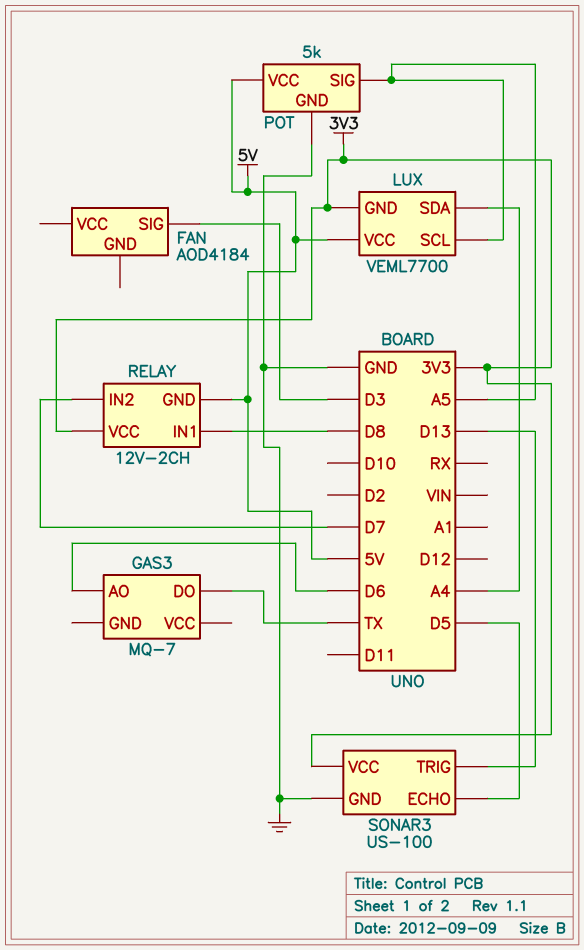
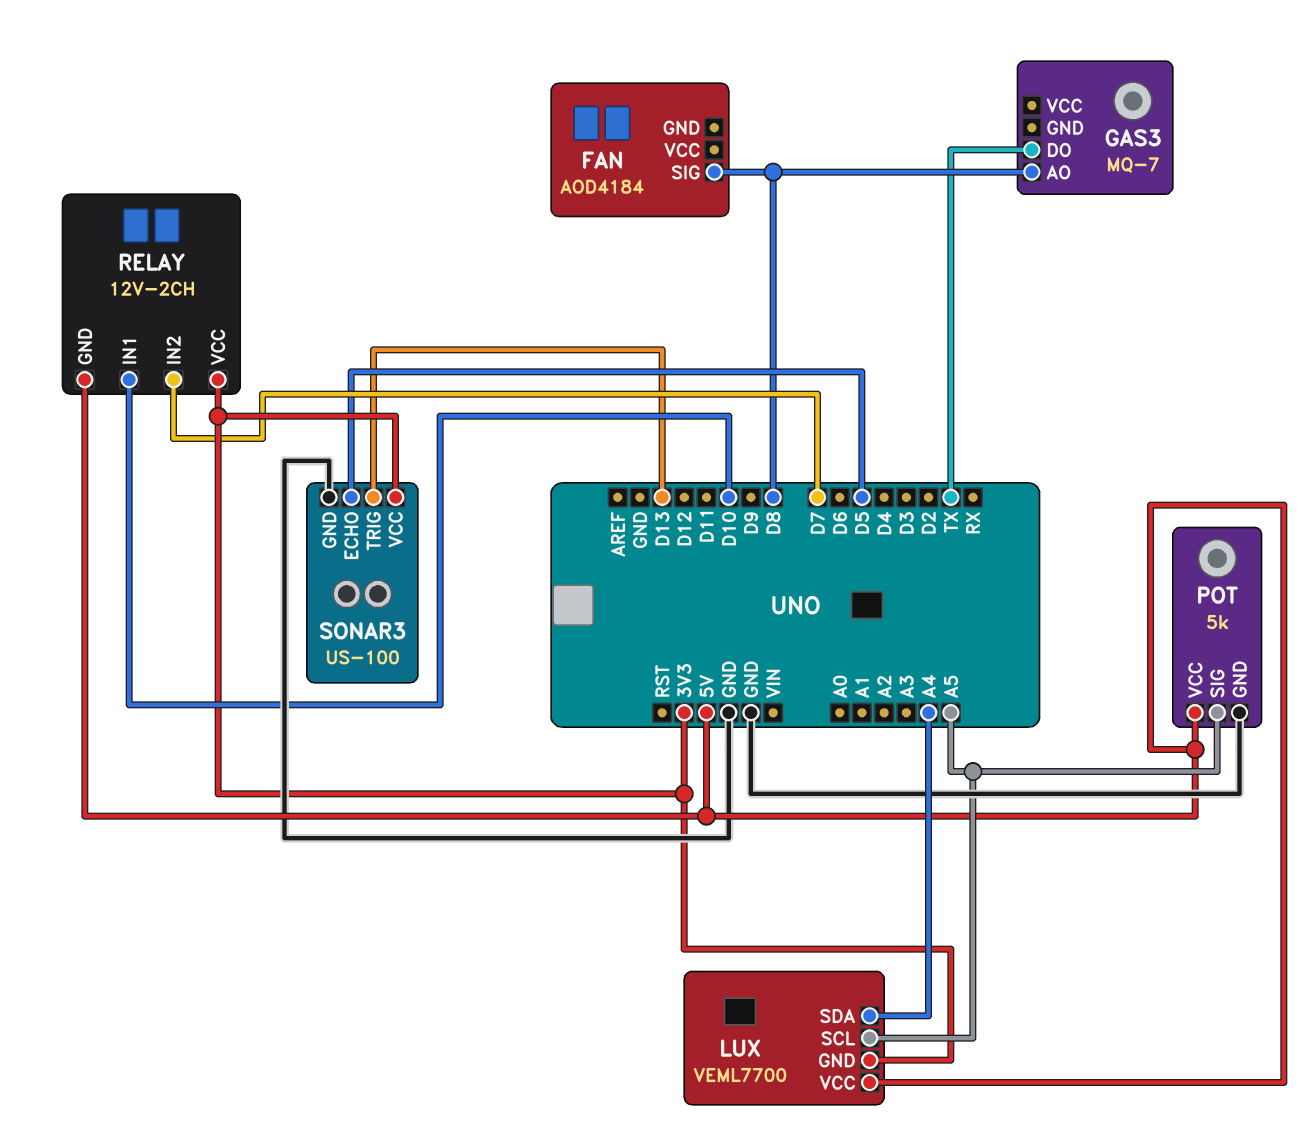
FAN pin SIG: D3 -> D8
GAS3 pin AO: D6 -> D8
RELAY pin IN1: D8 -> D10

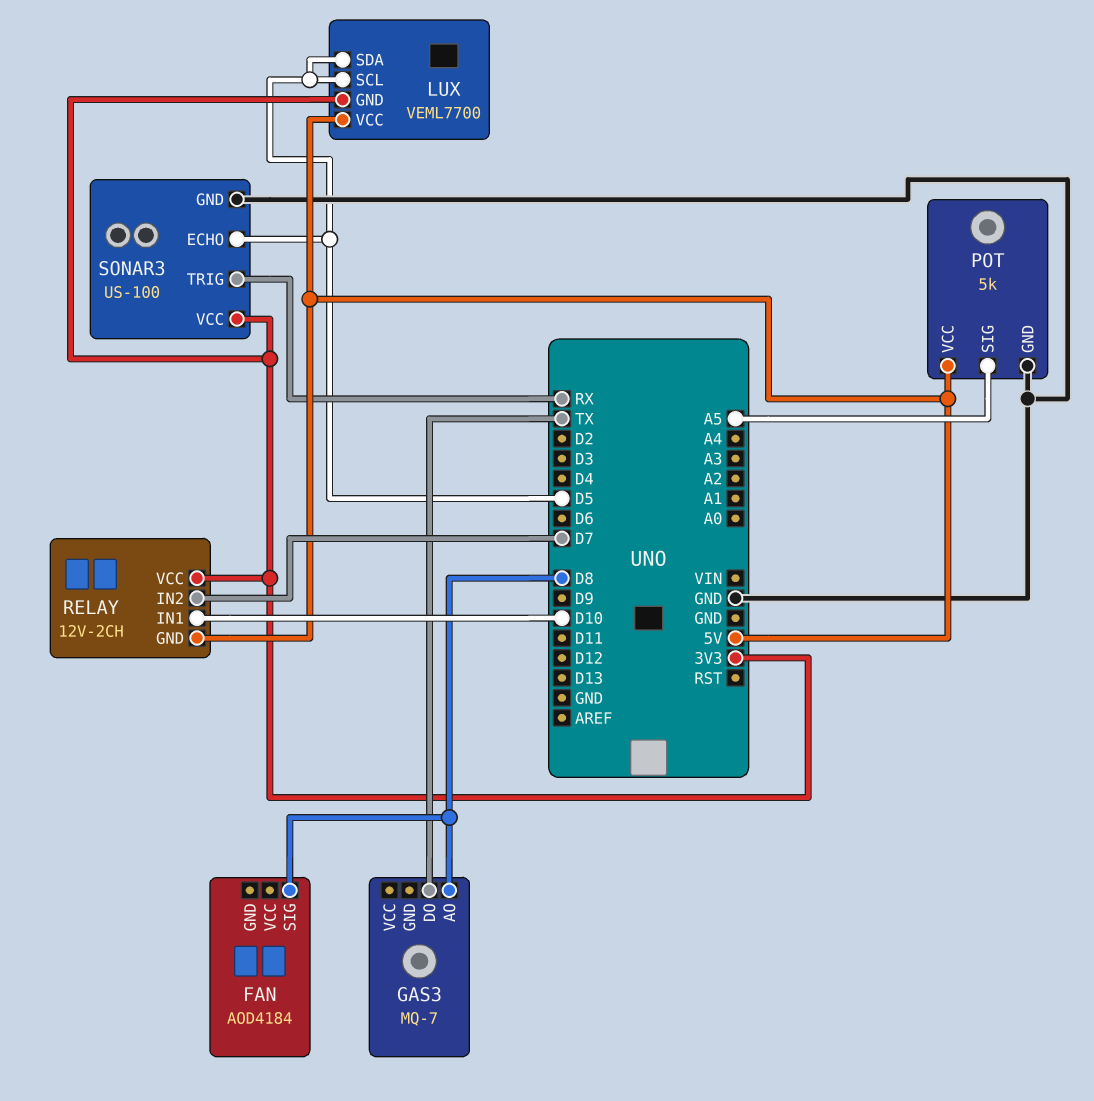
LUX pin SCL: A5 -> D5
LUX pin SDA: A4 -> D5
SONAR3 pin TRIG: D13 -> RX

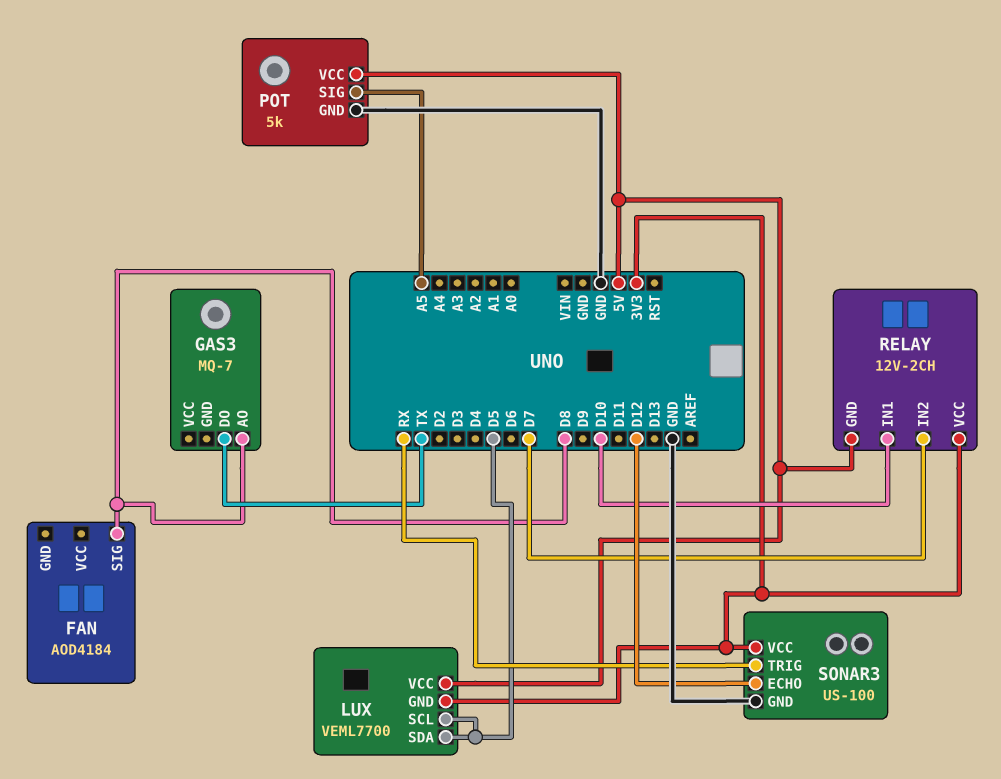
SONAR3 pin ECHO: D5 -> D12

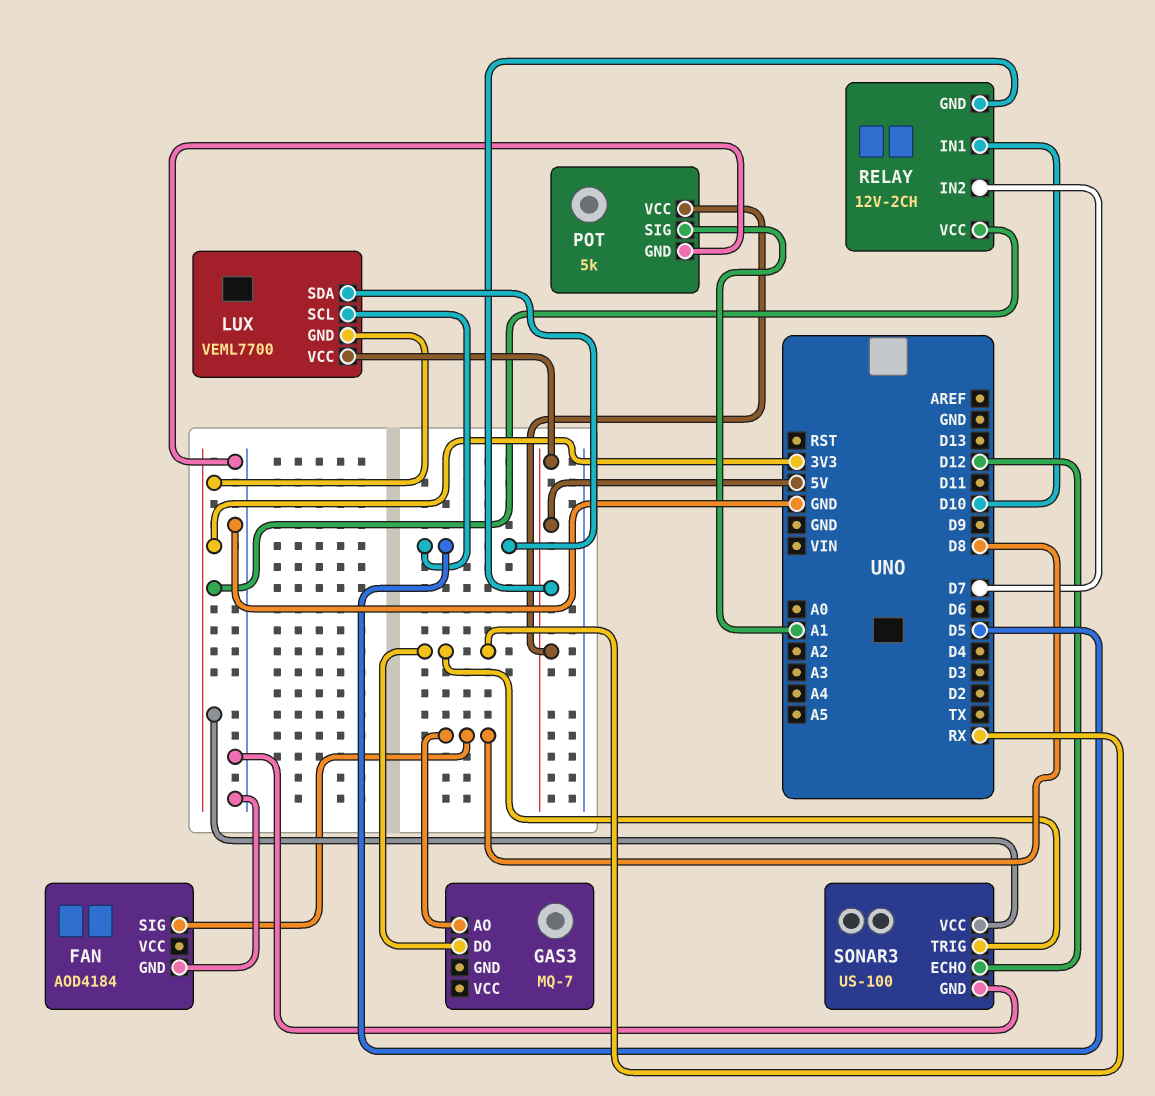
FAN pin GND: none -> GND
GAS3 pin DO: TX -> RX
POT pin SIG: A5 -> A1

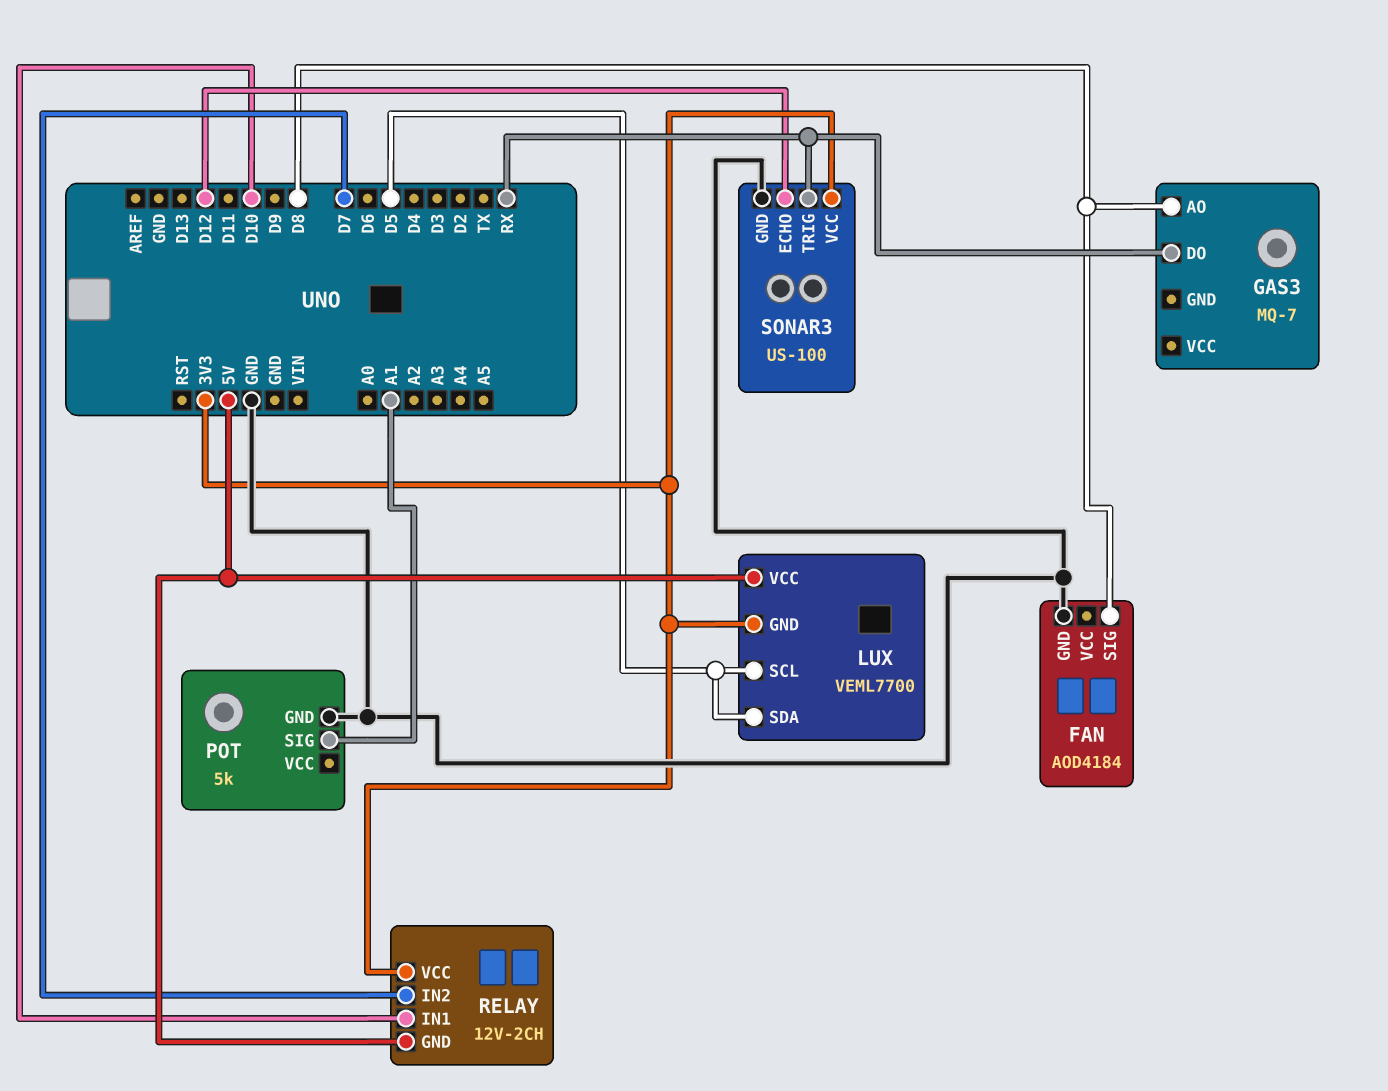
POT pin VCC: 5V -> none

